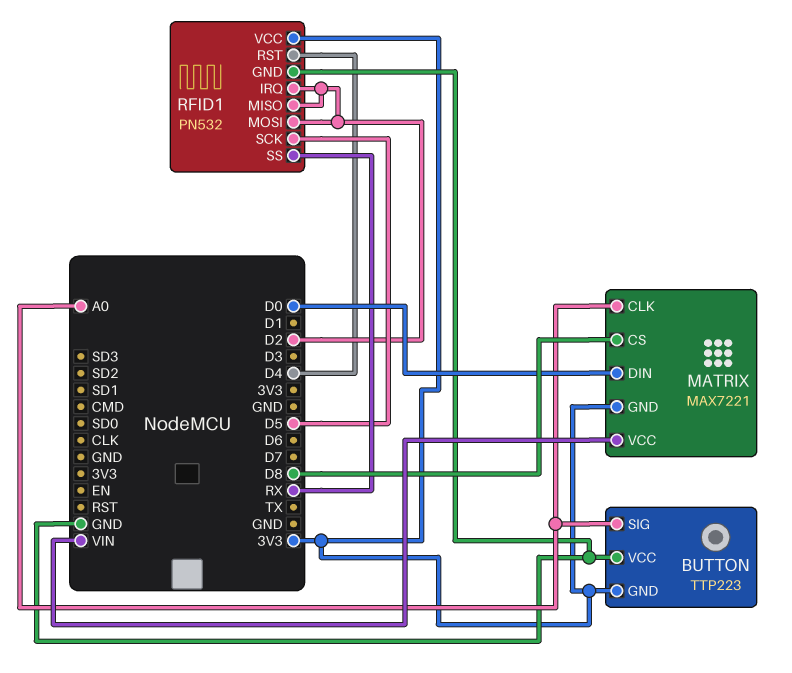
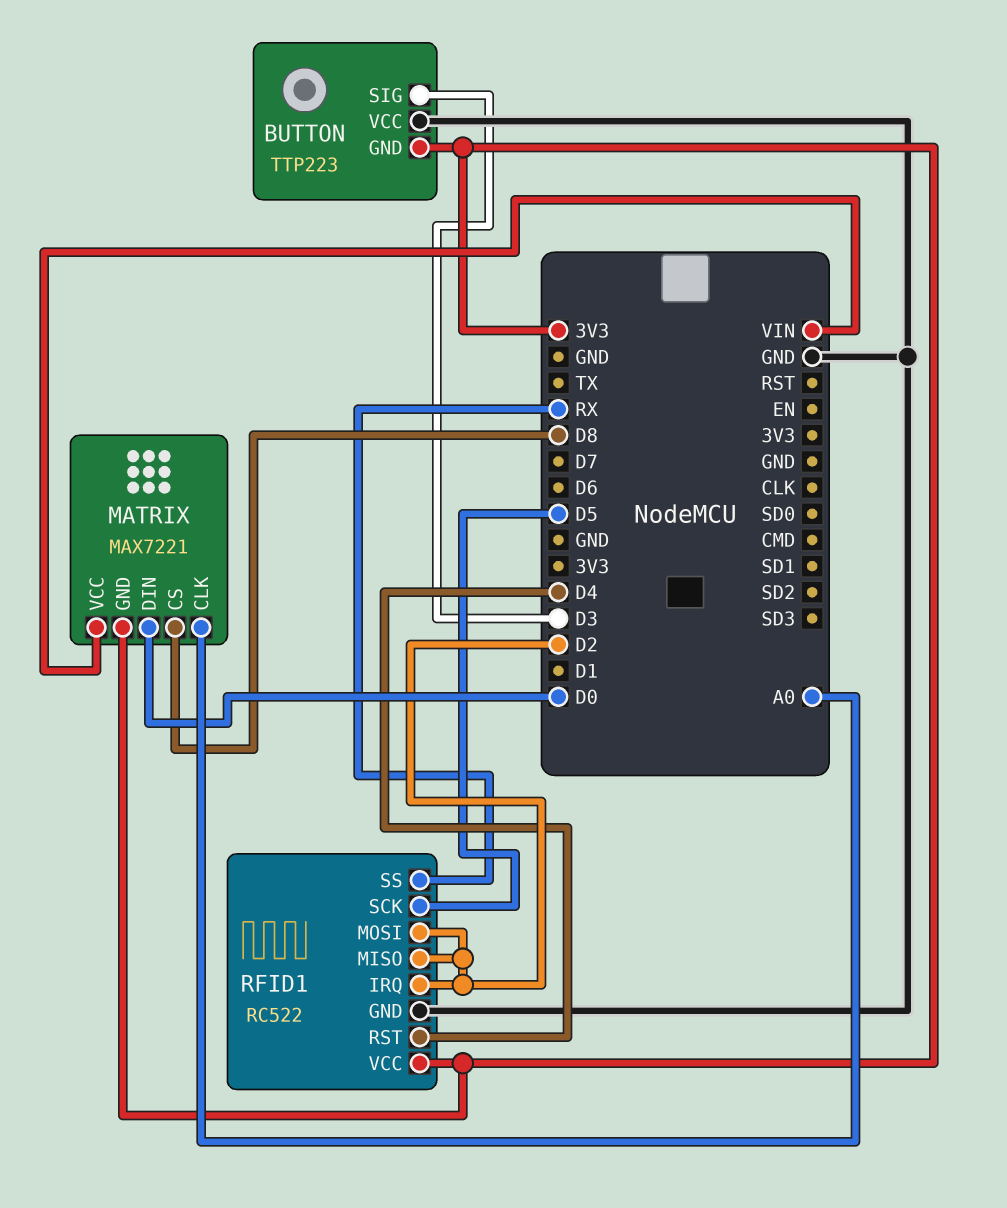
BUTTON pin SIG: A0 -> D3
RFID1: PN532 -> RC522

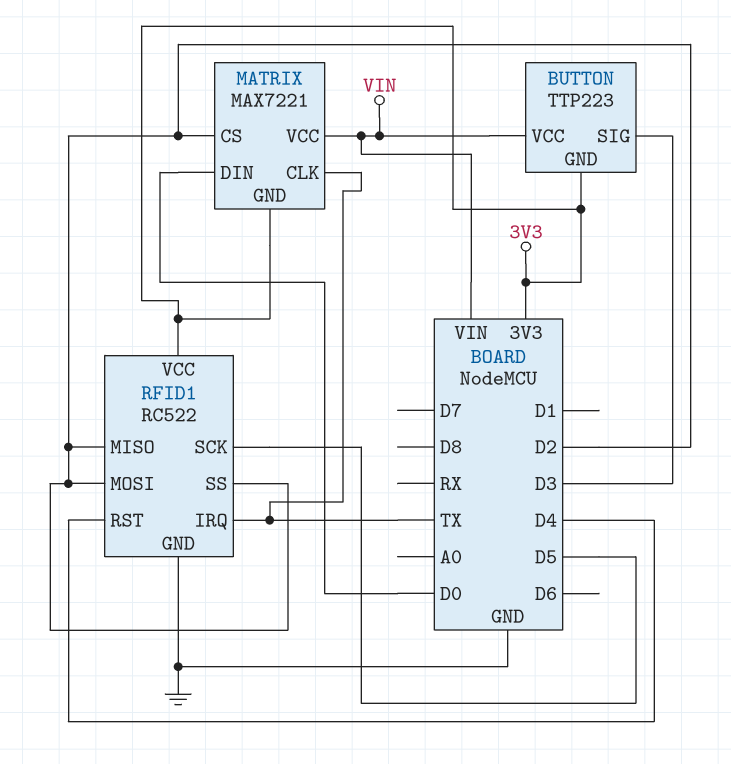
BUTTON pin VCC: GND -> VIN
MATRIX pin CLK: A0 -> TX
MATRIX pin CS: D8 -> D2
RFID1 pin IRQ: D2 -> TX
RFID1 pin SS: RX -> D2

